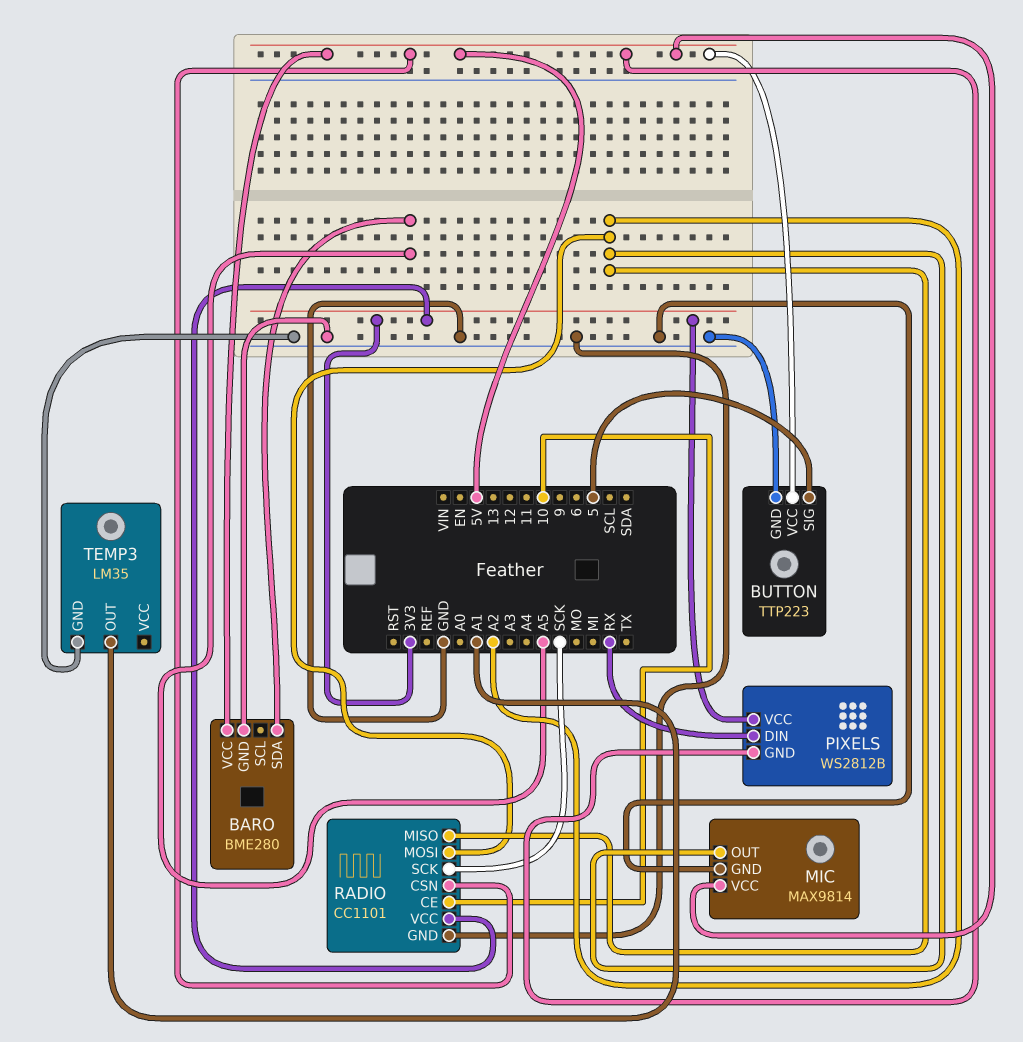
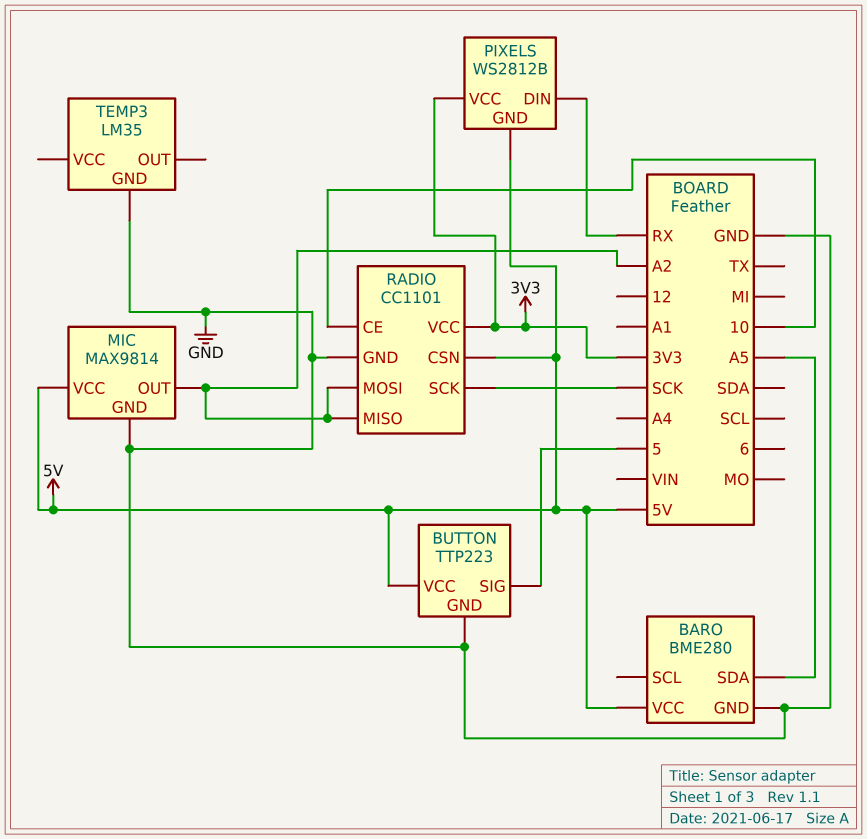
TEMP3 pin OUT: A1 -> none

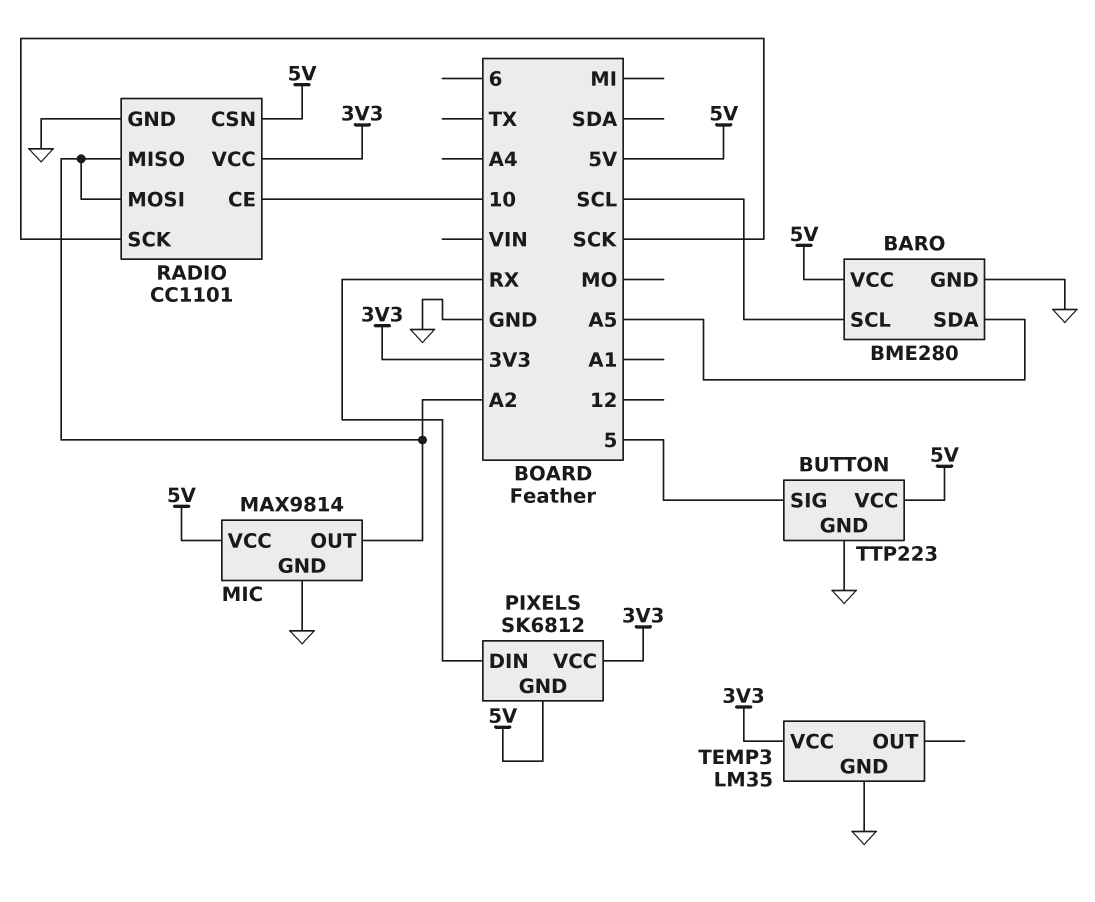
BARO pin SCL: none -> SCL
PIXELS: WS2812B -> SK6812
TEMP3 pin VCC: none -> 3V3

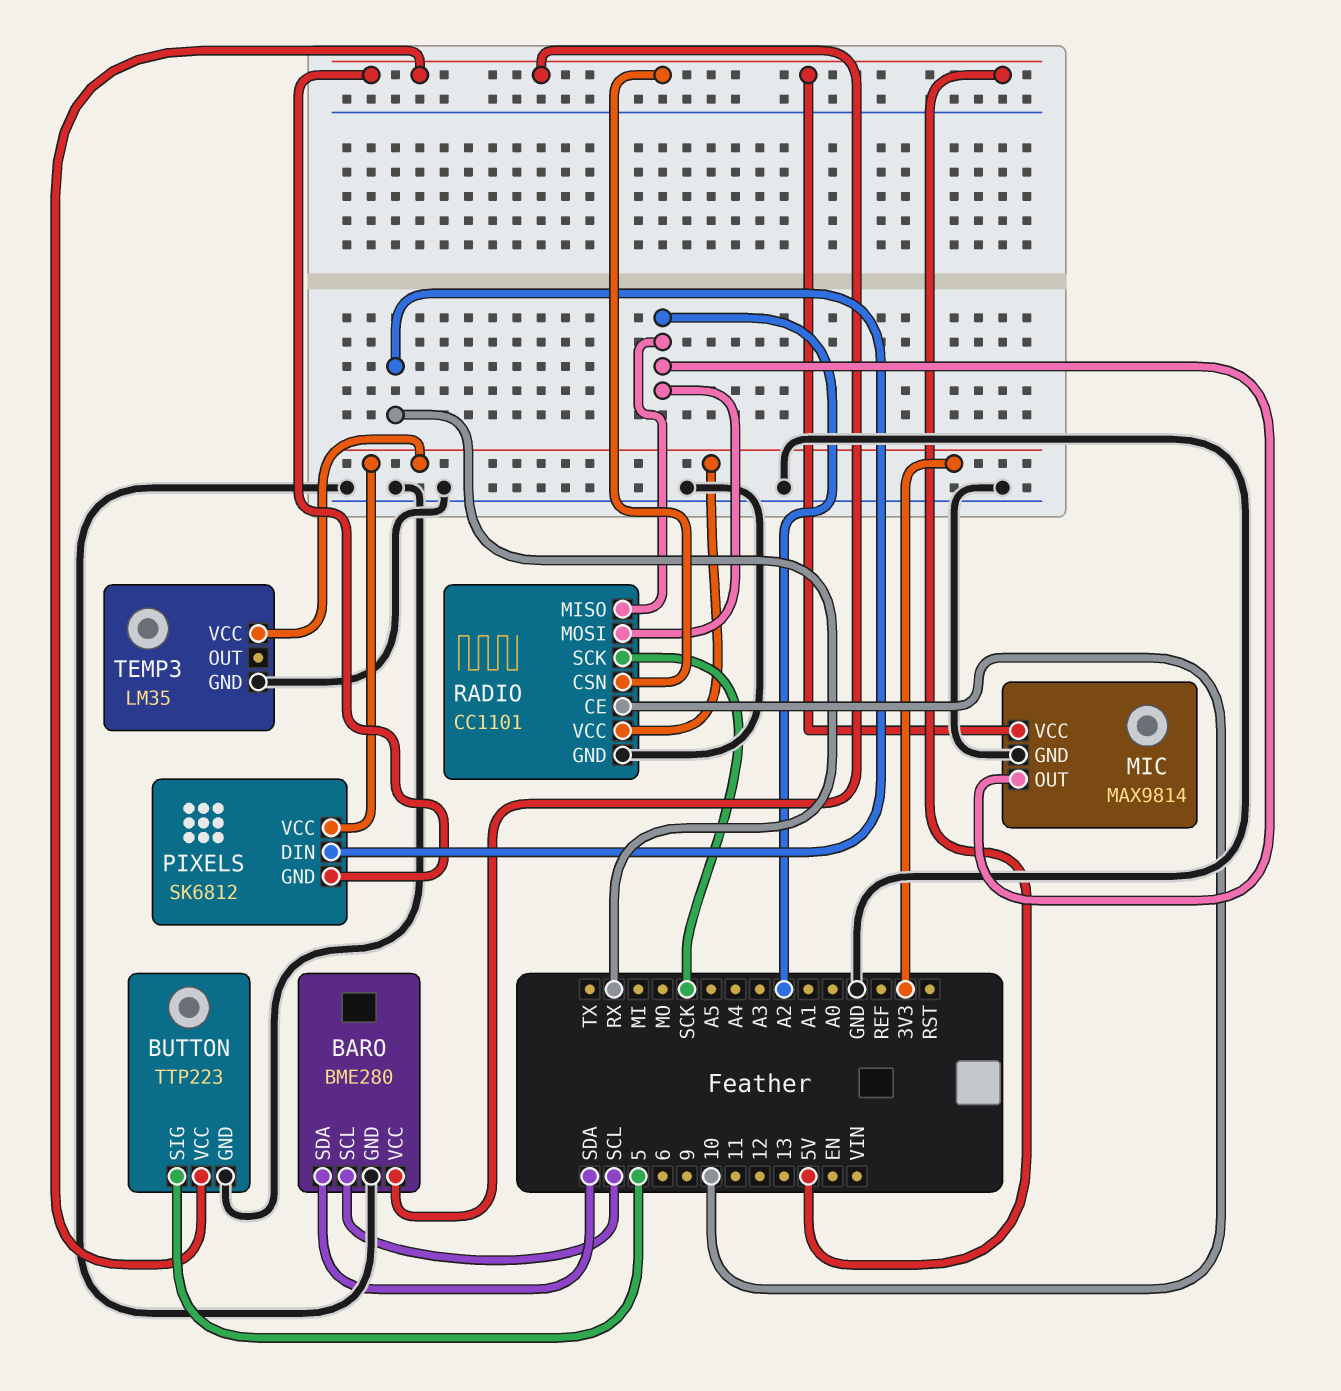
BARO pin SDA: A5 -> SDA

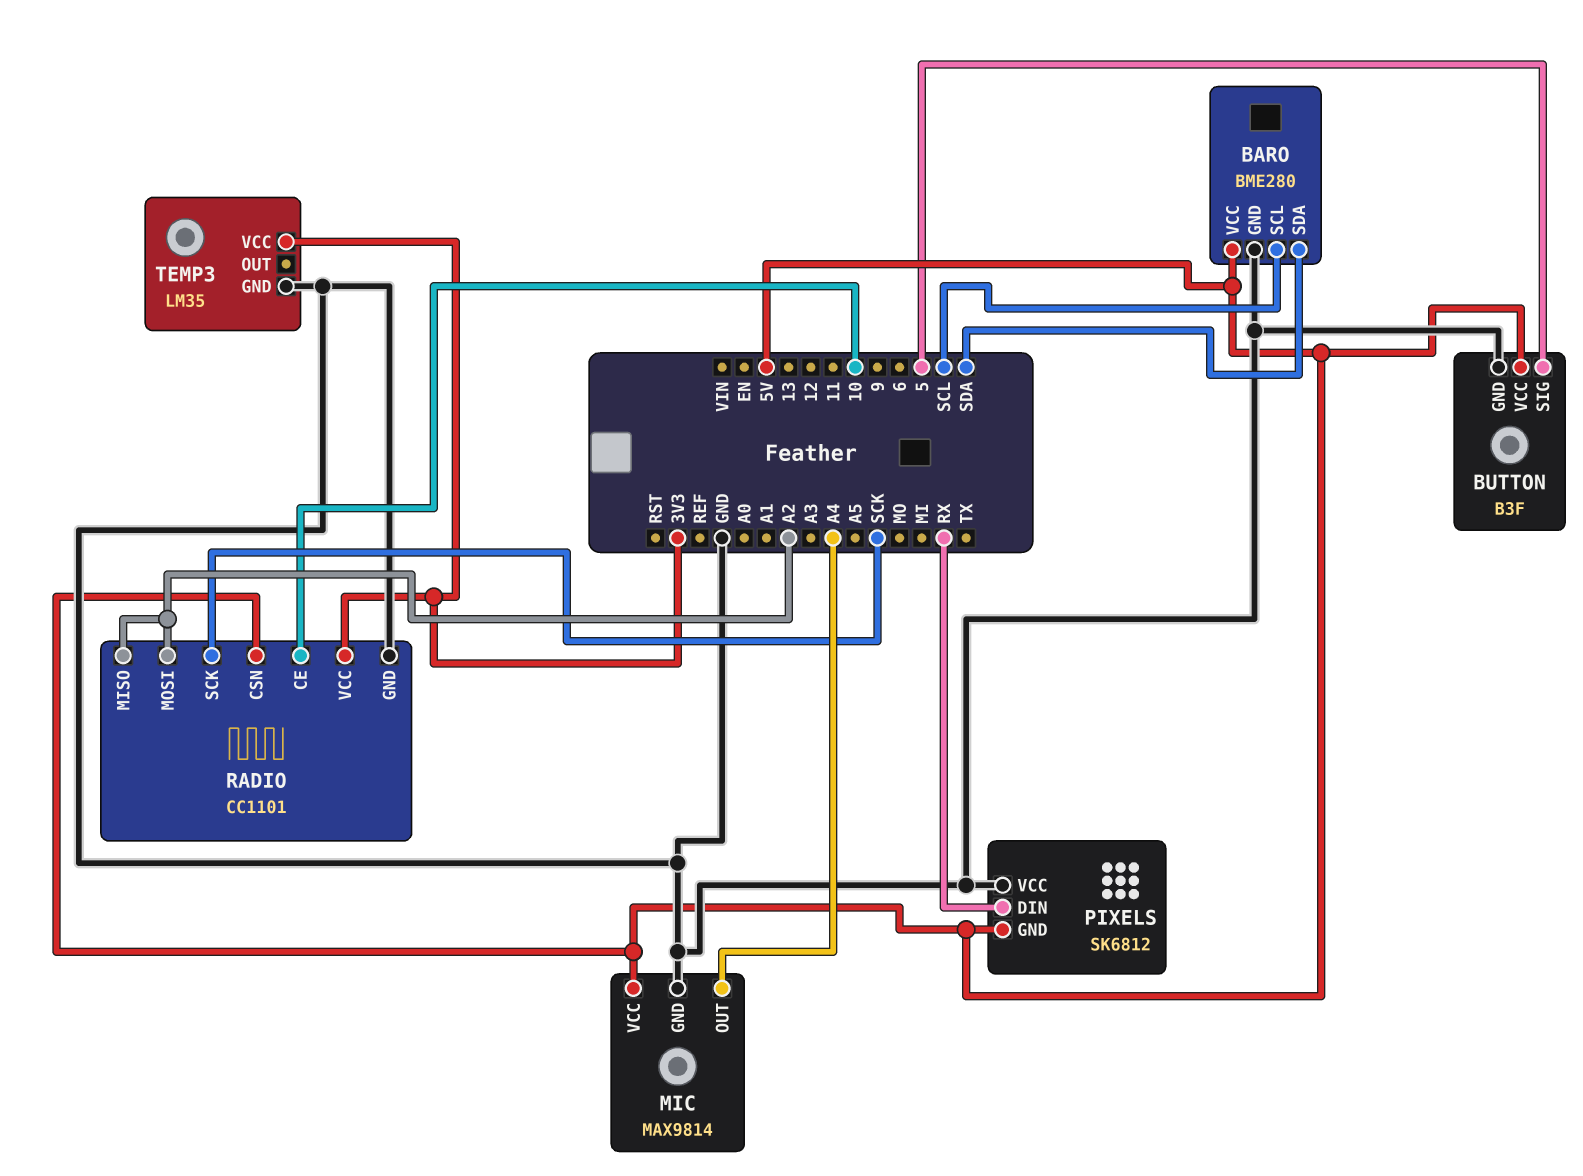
BUTTON: TTP223 -> B3F
MIC pin OUT: A2 -> A4
PIXELS pin VCC: 3V3 -> GND

